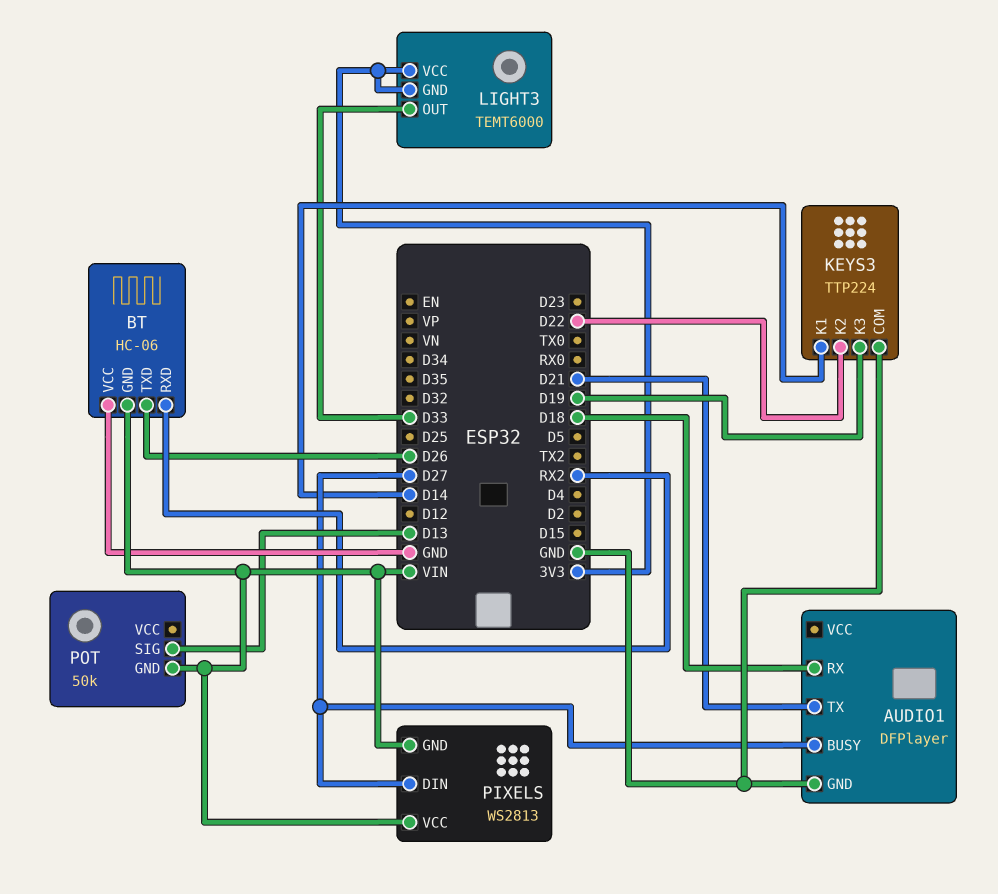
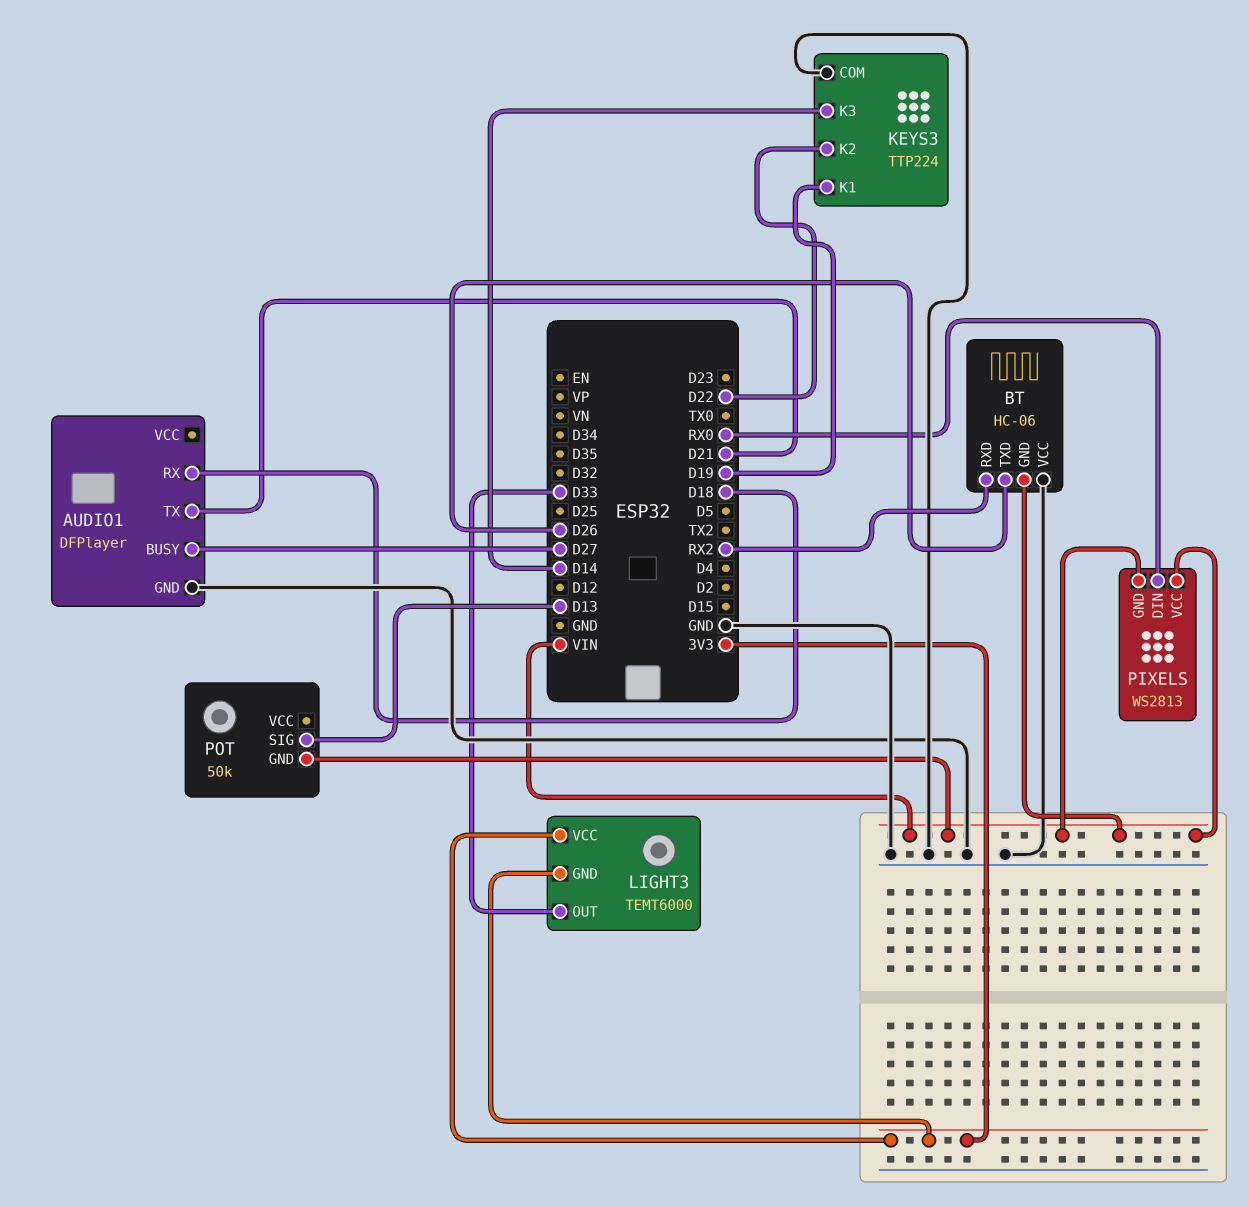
KEYS3 pin K1: D14 -> D19
KEYS3 pin K3: D19 -> D14
PIXELS pin DIN: D27 -> RX0

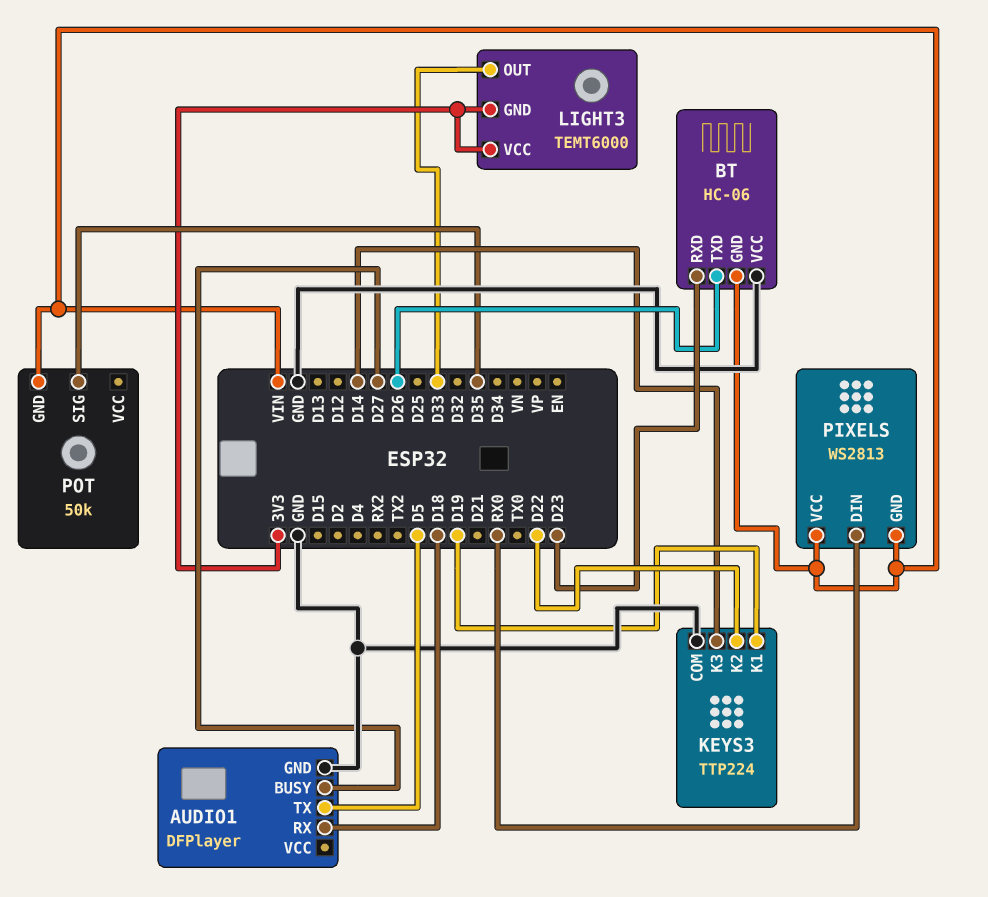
AUDIO1 pin TX: D21 -> D5
BT pin RXD: RX2 -> D23
POT pin SIG: D13 -> D35

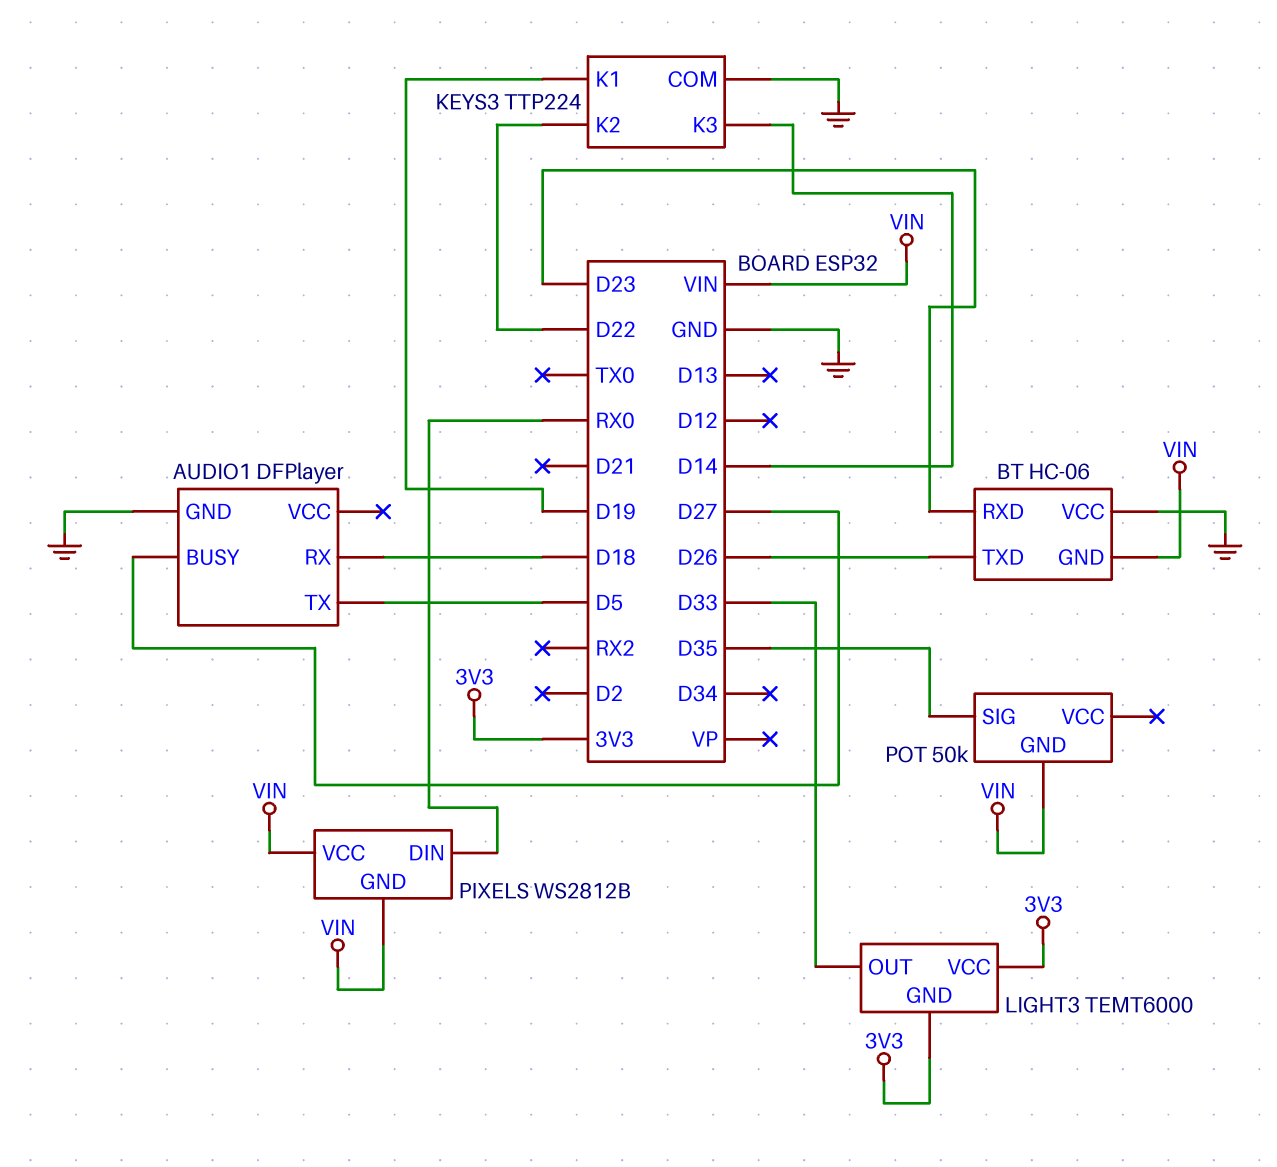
PIXELS: WS2813 -> WS2812B

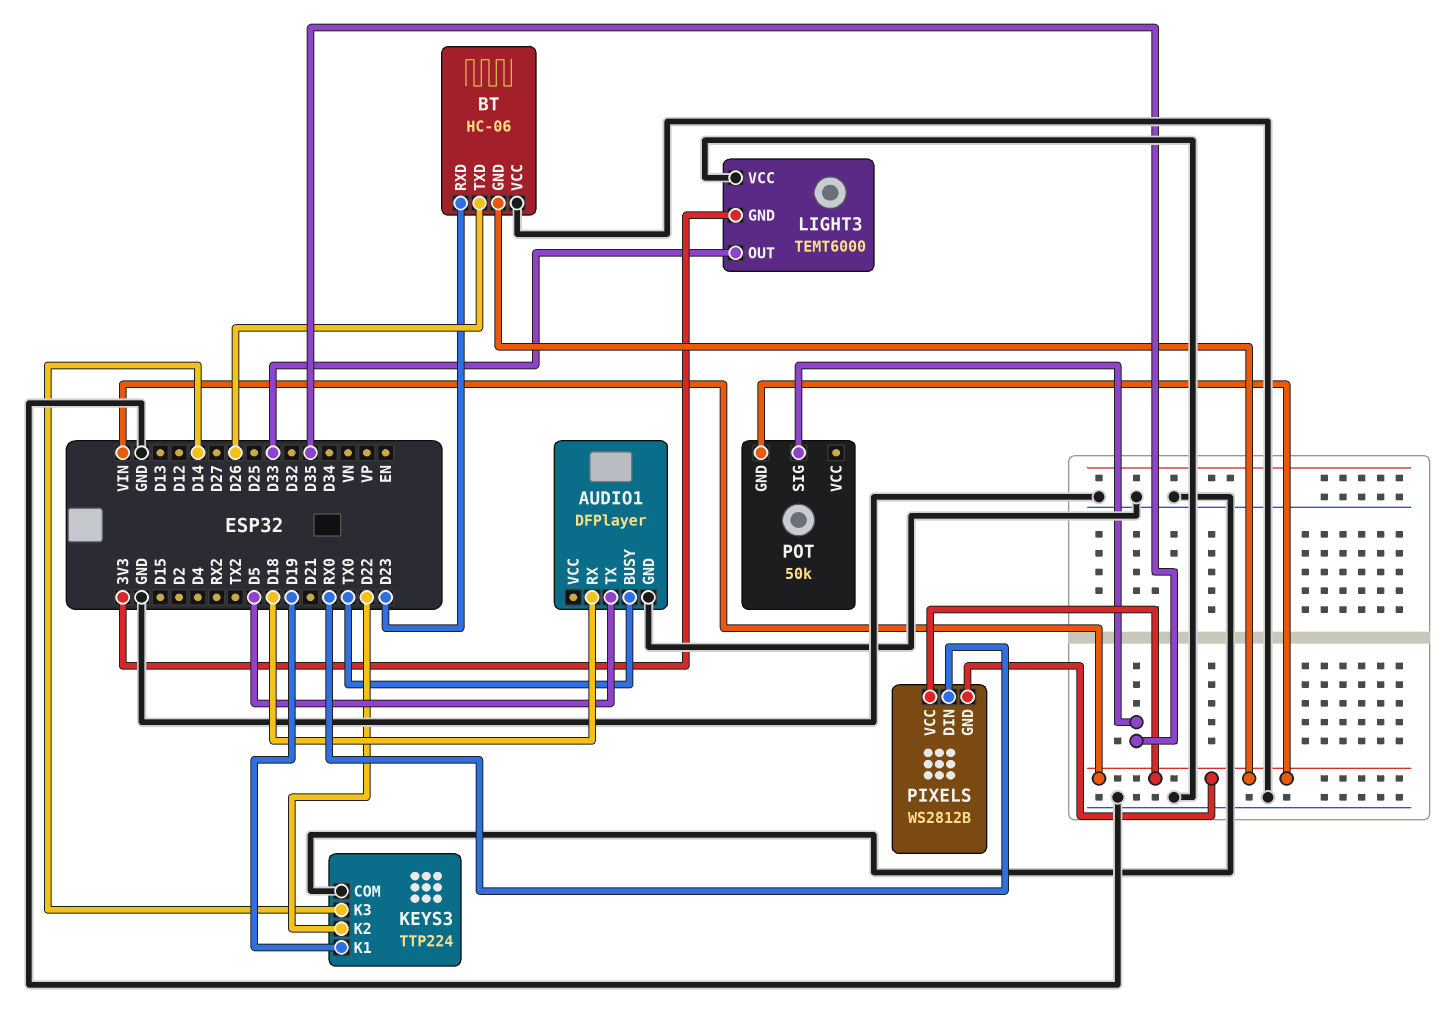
AUDIO1 pin BUSY: D27 -> TX0
LIGHT3 pin VCC: 3V3 -> GND

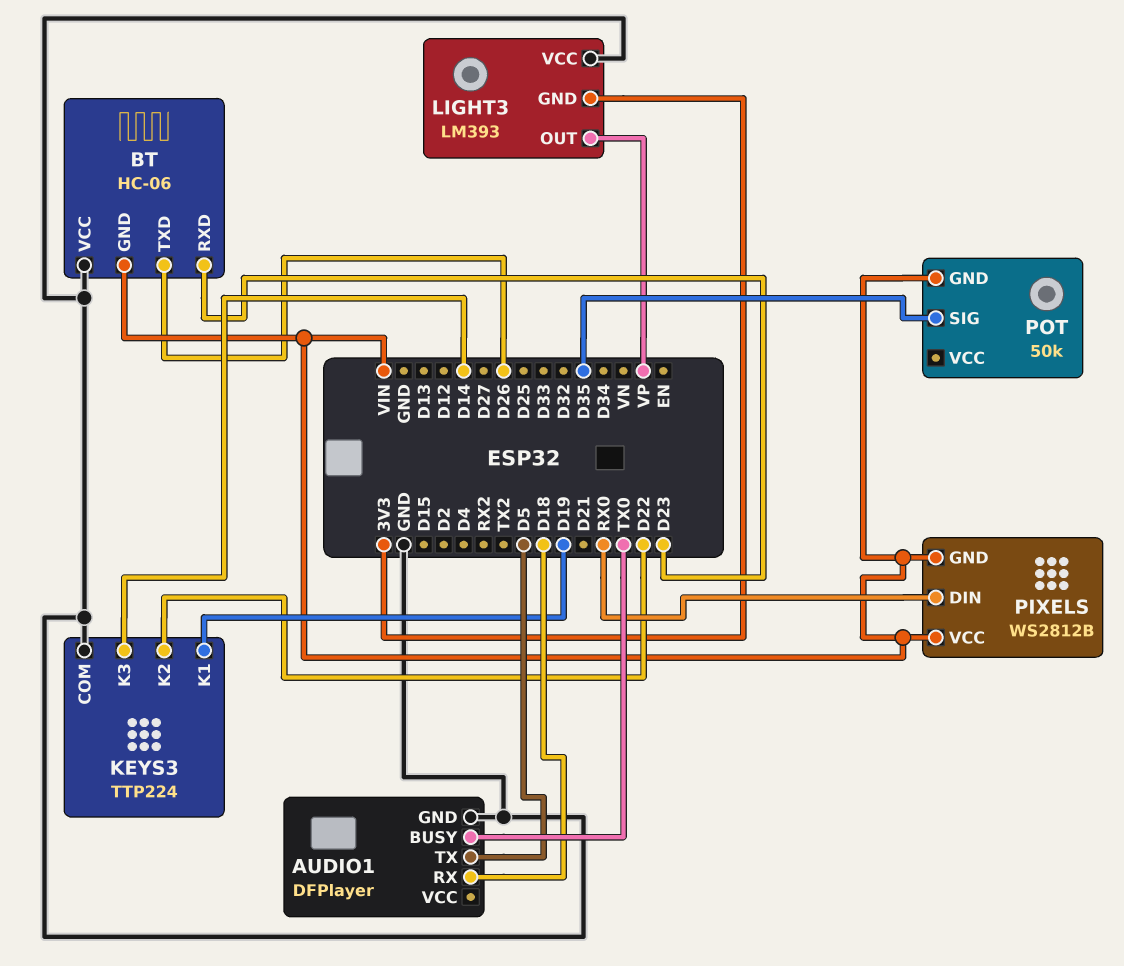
LIGHT3: TEMT6000 -> LM393
LIGHT3 pin OUT: D33 -> VP

